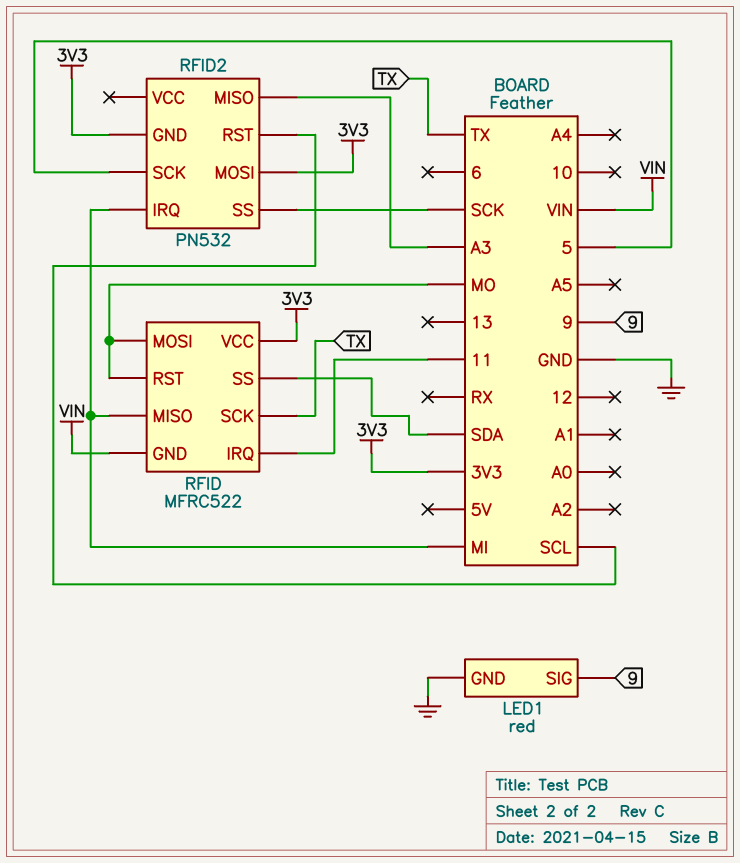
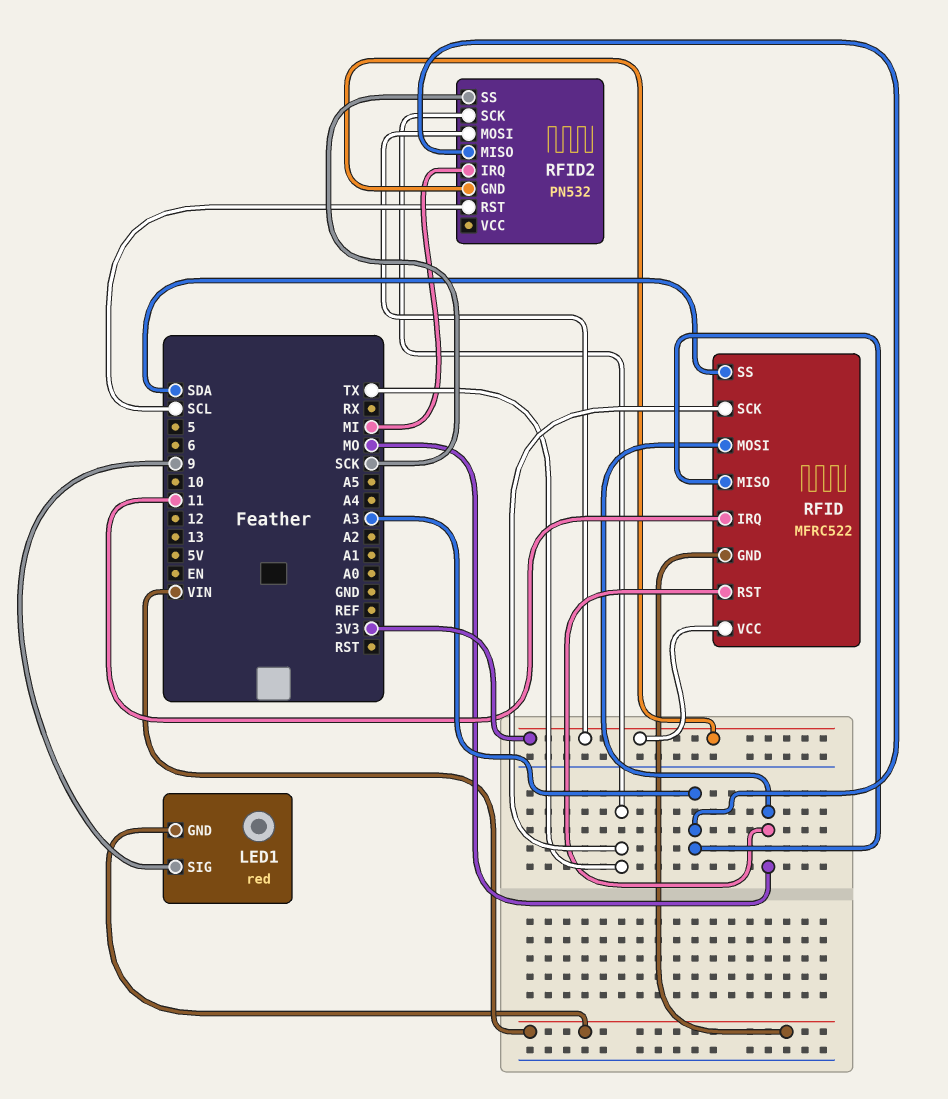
LED1 pin GND: GND -> VIN
RFID pin MISO: MI -> A3
RFID2 pin SCK: 5 -> TX

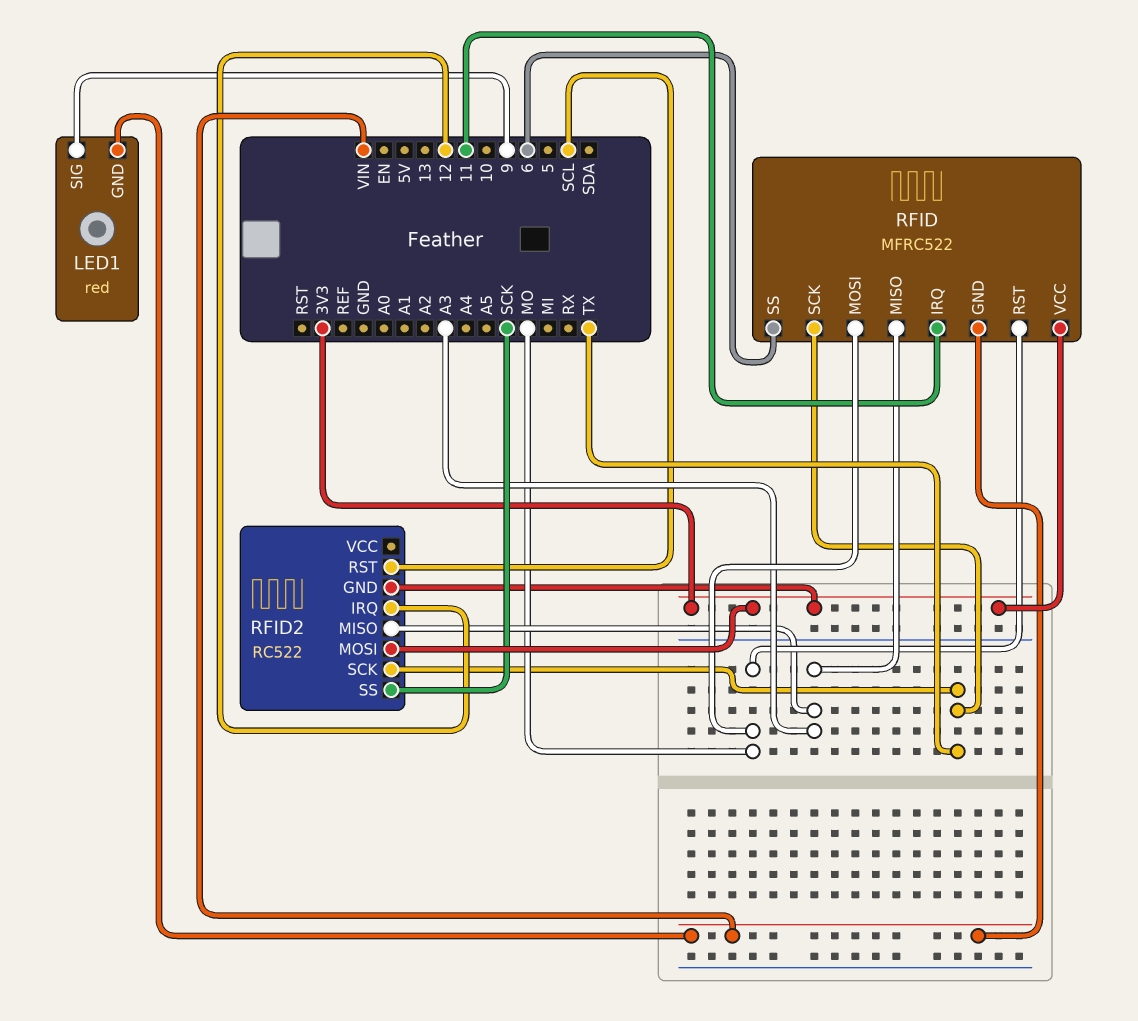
RFID pin SS: SDA -> 6
RFID2: PN532 -> RC522
RFID2 pin IRQ: MI -> 12

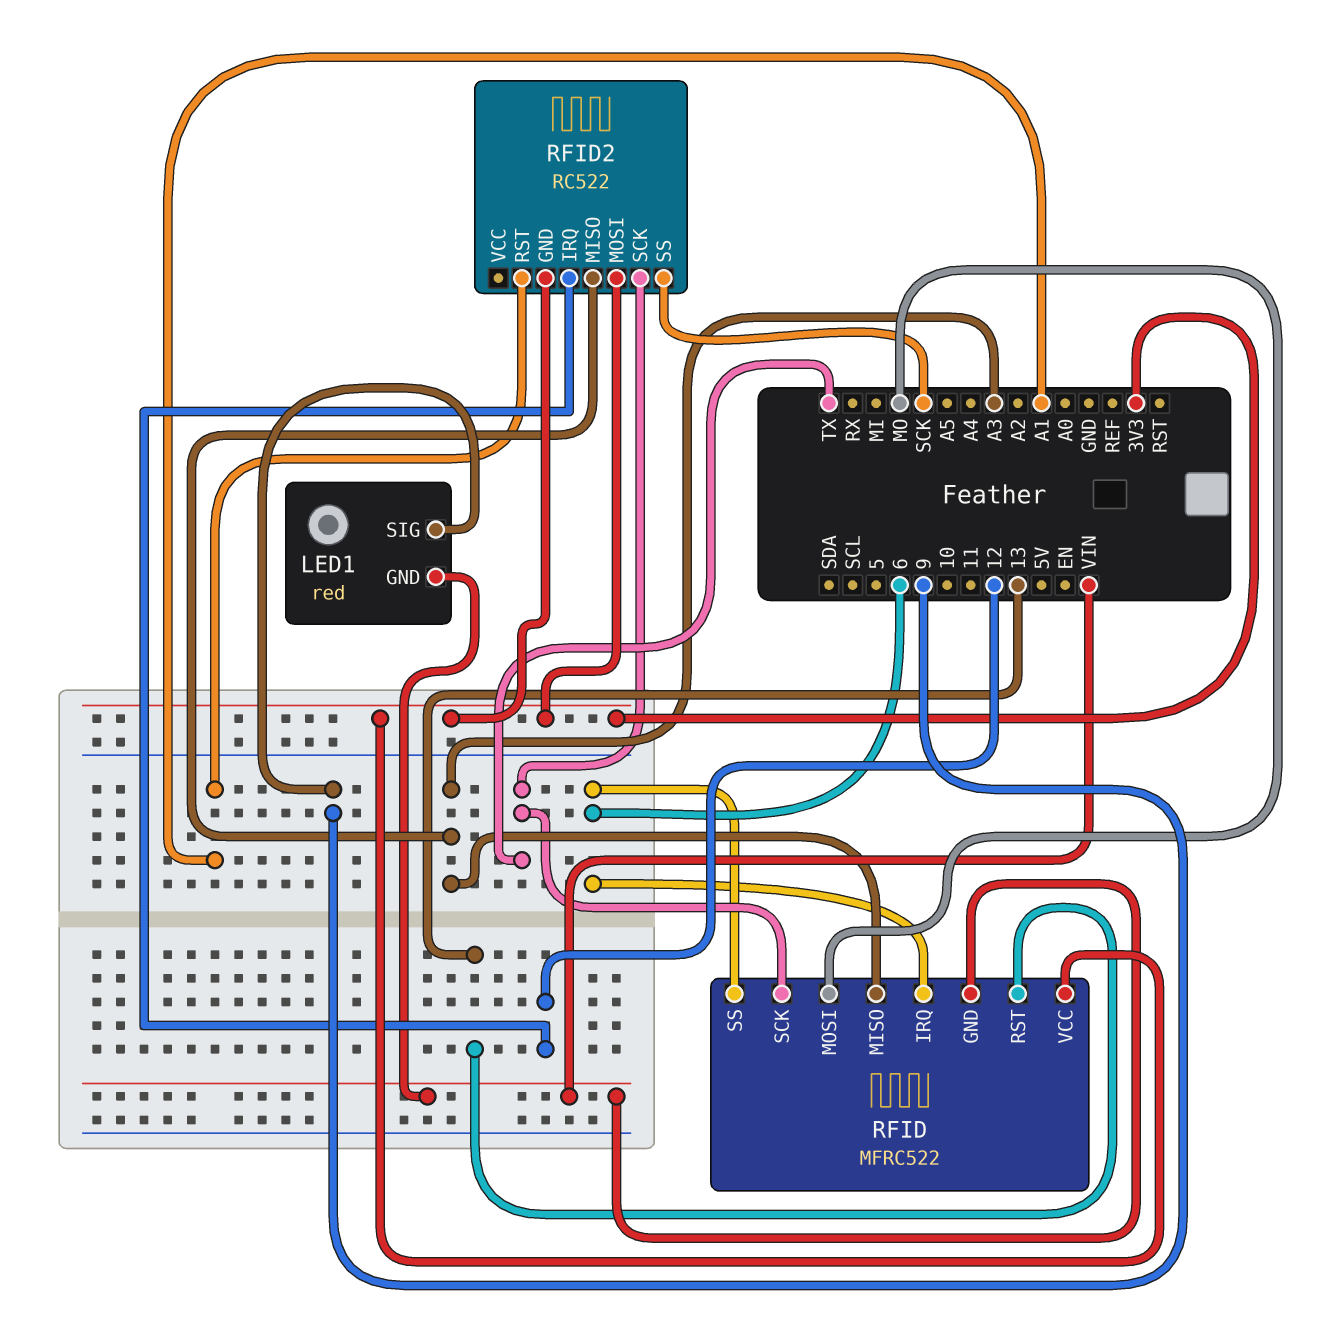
RFID pin IRQ: 11 -> 6
RFID pin RST: MO -> 13
RFID2 pin RST: SCL -> A1

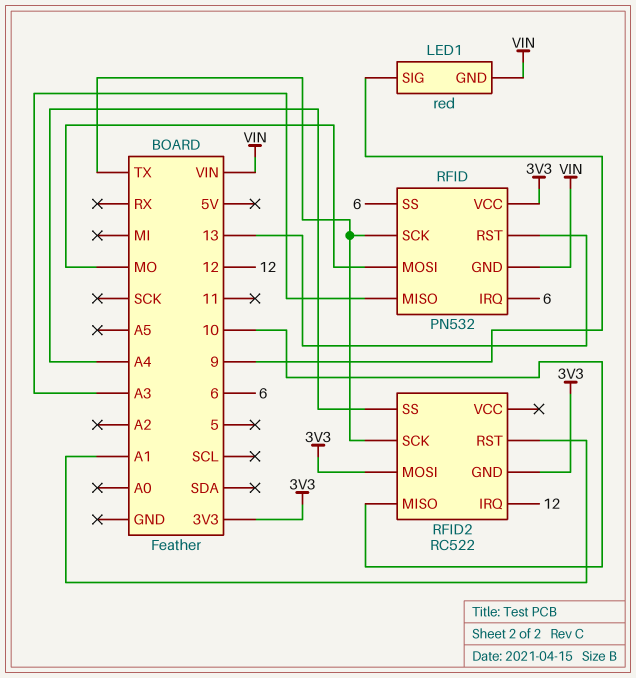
RFID: MFRC522 -> PN532
RFID2 pin MISO: A3 -> 10
RFID2 pin SS: SCK -> A4

